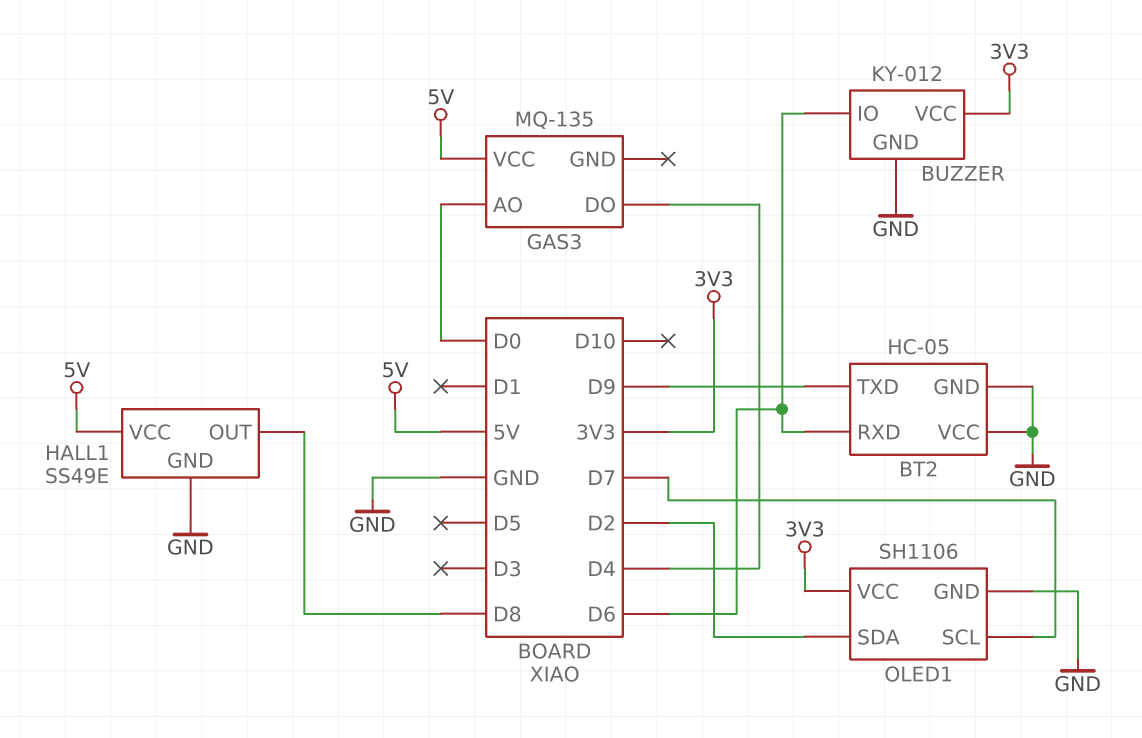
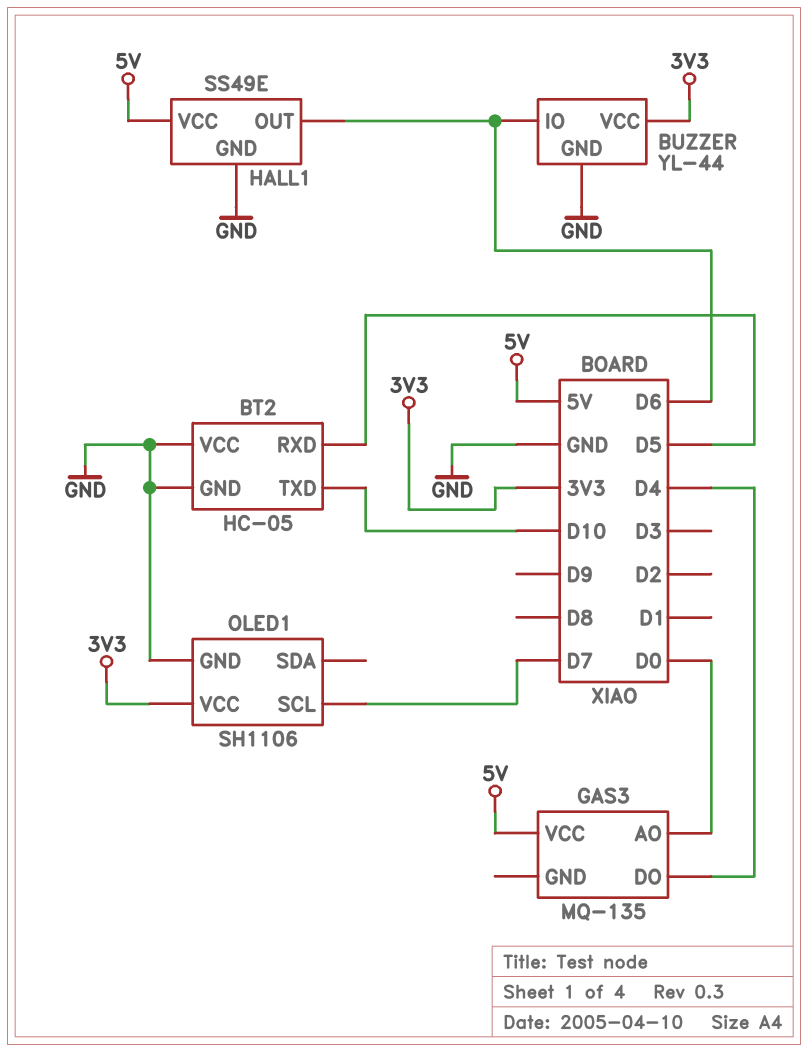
BT2 pin RXD: D6 -> D5
BT2 pin TXD: D9 -> D10
BUZZER: KY-012 -> YL-44
HALL1 pin OUT: D8 -> D6
OLED1 pin SDA: D2 -> none

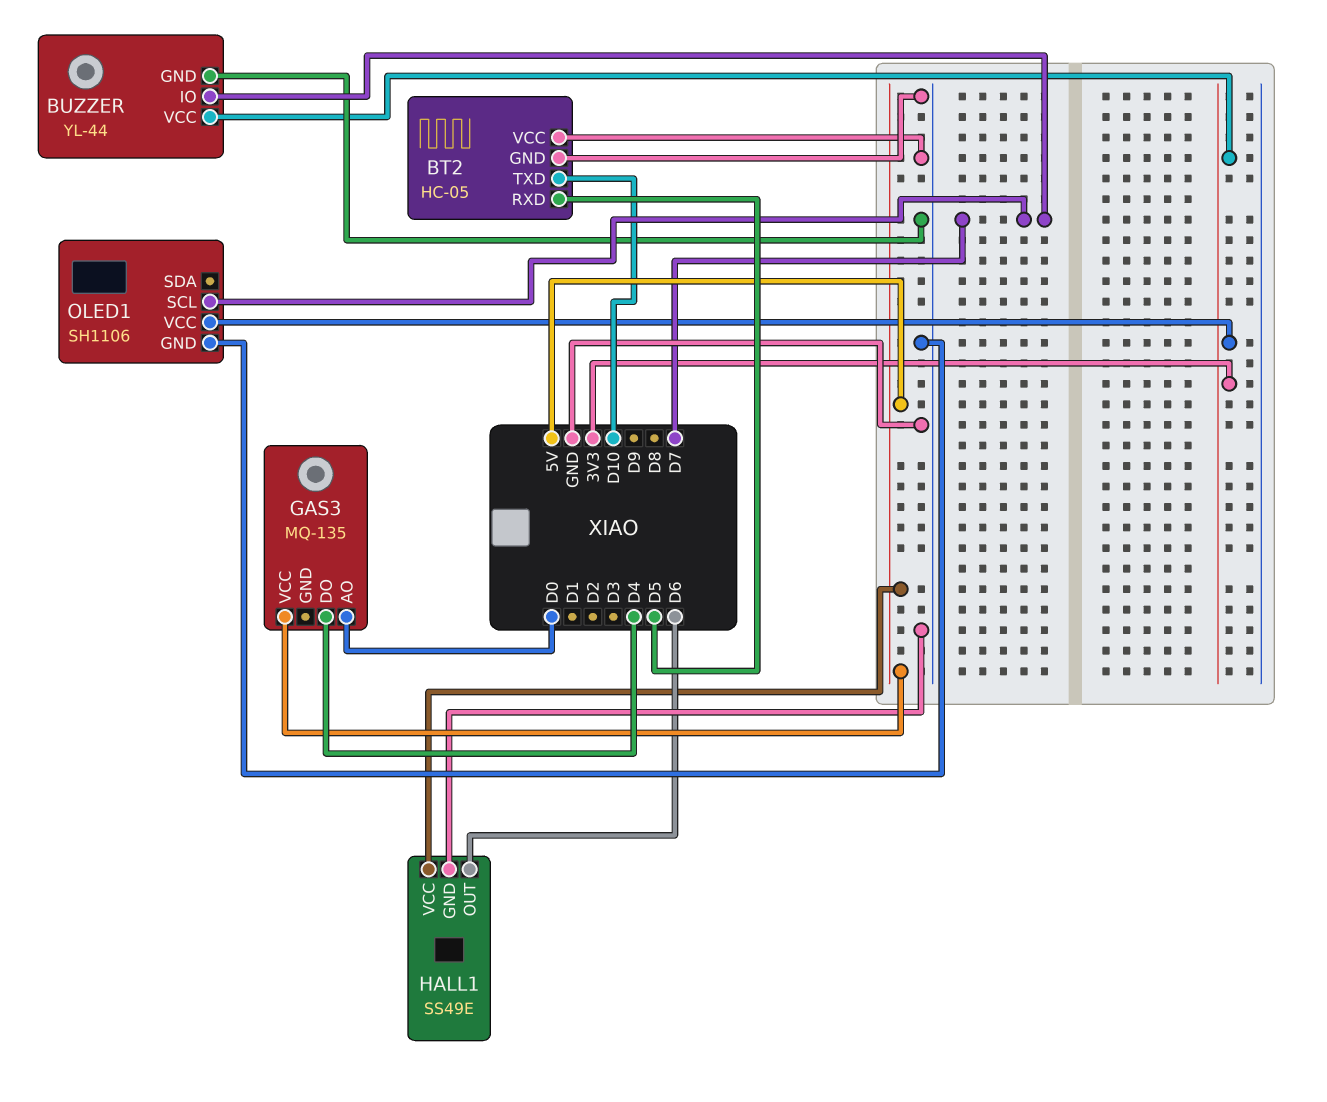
BUZZER pin IO: D6 -> D7

